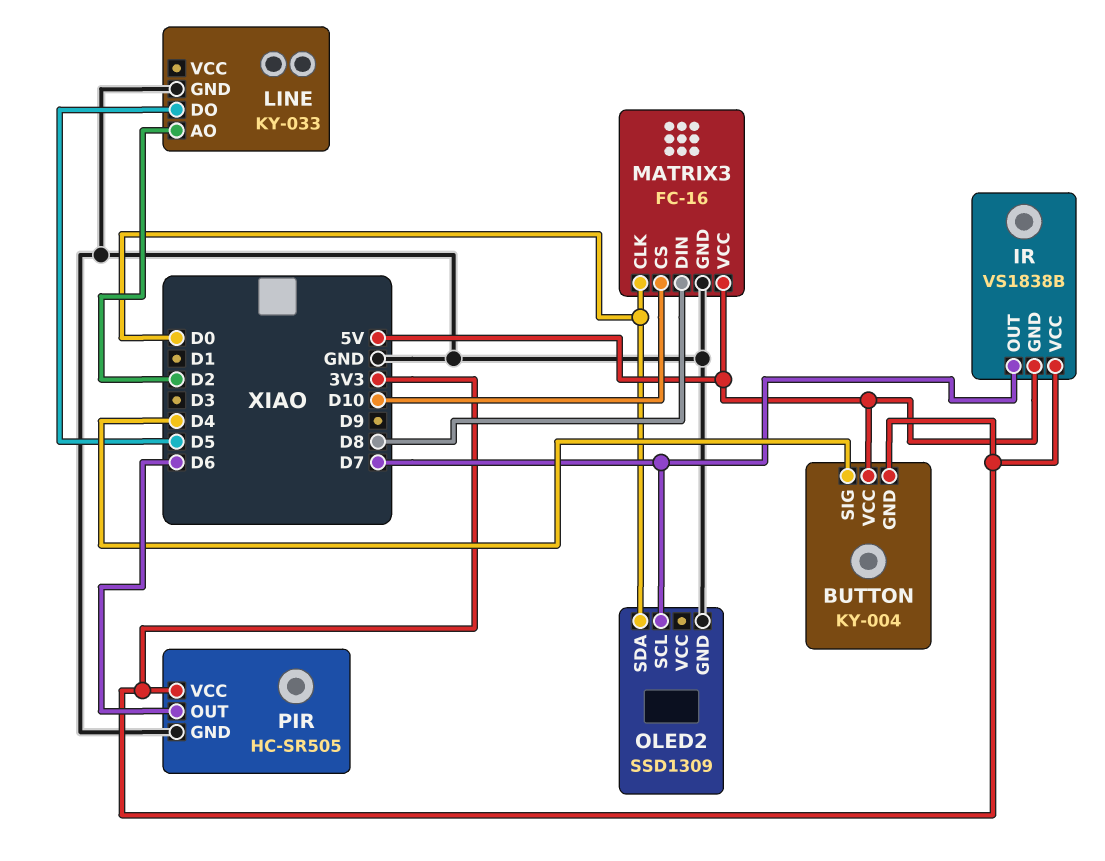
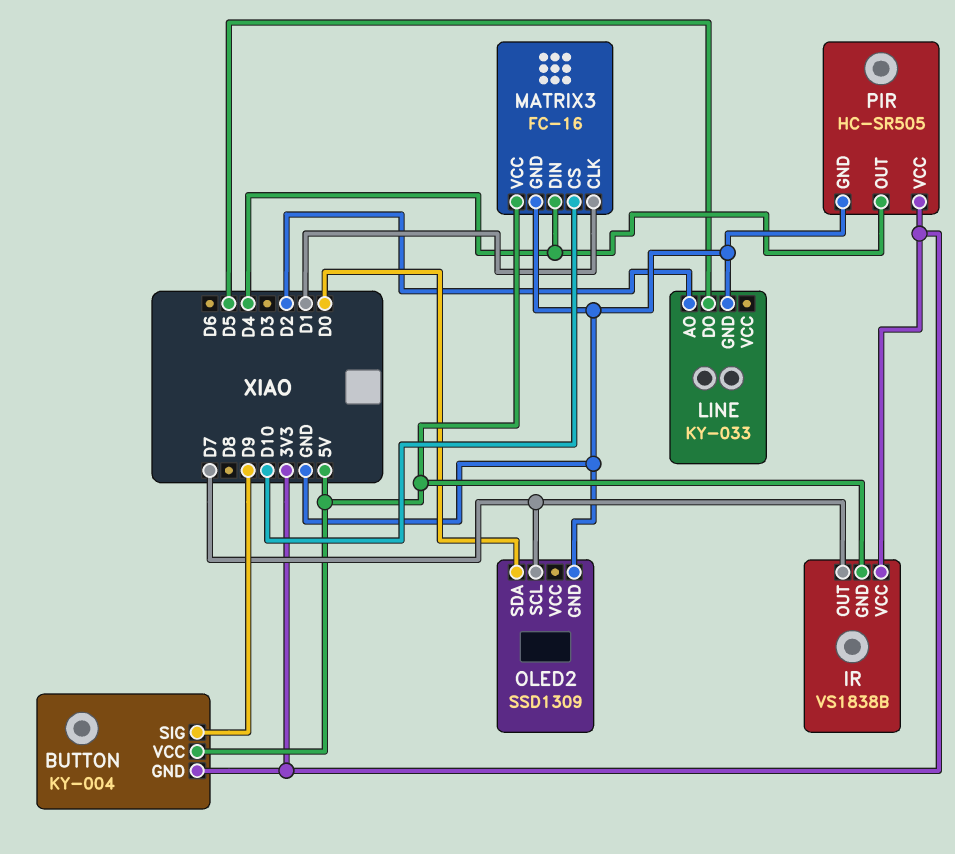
BUTTON pin SIG: D4 -> D9
MATRIX3 pin CLK: D0 -> D1
MATRIX3 pin DIN: D8 -> D4
PIR pin OUT: D6 -> D4

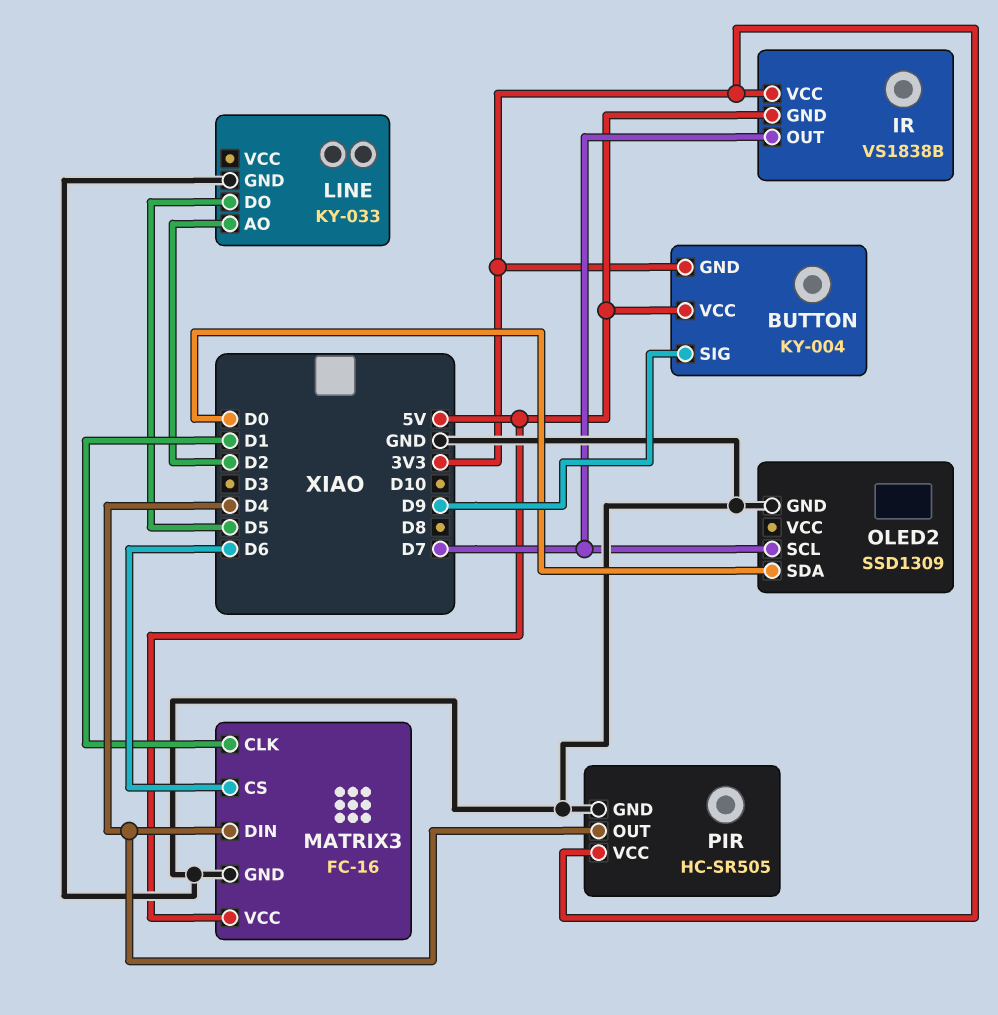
MATRIX3 pin CS: D10 -> D6

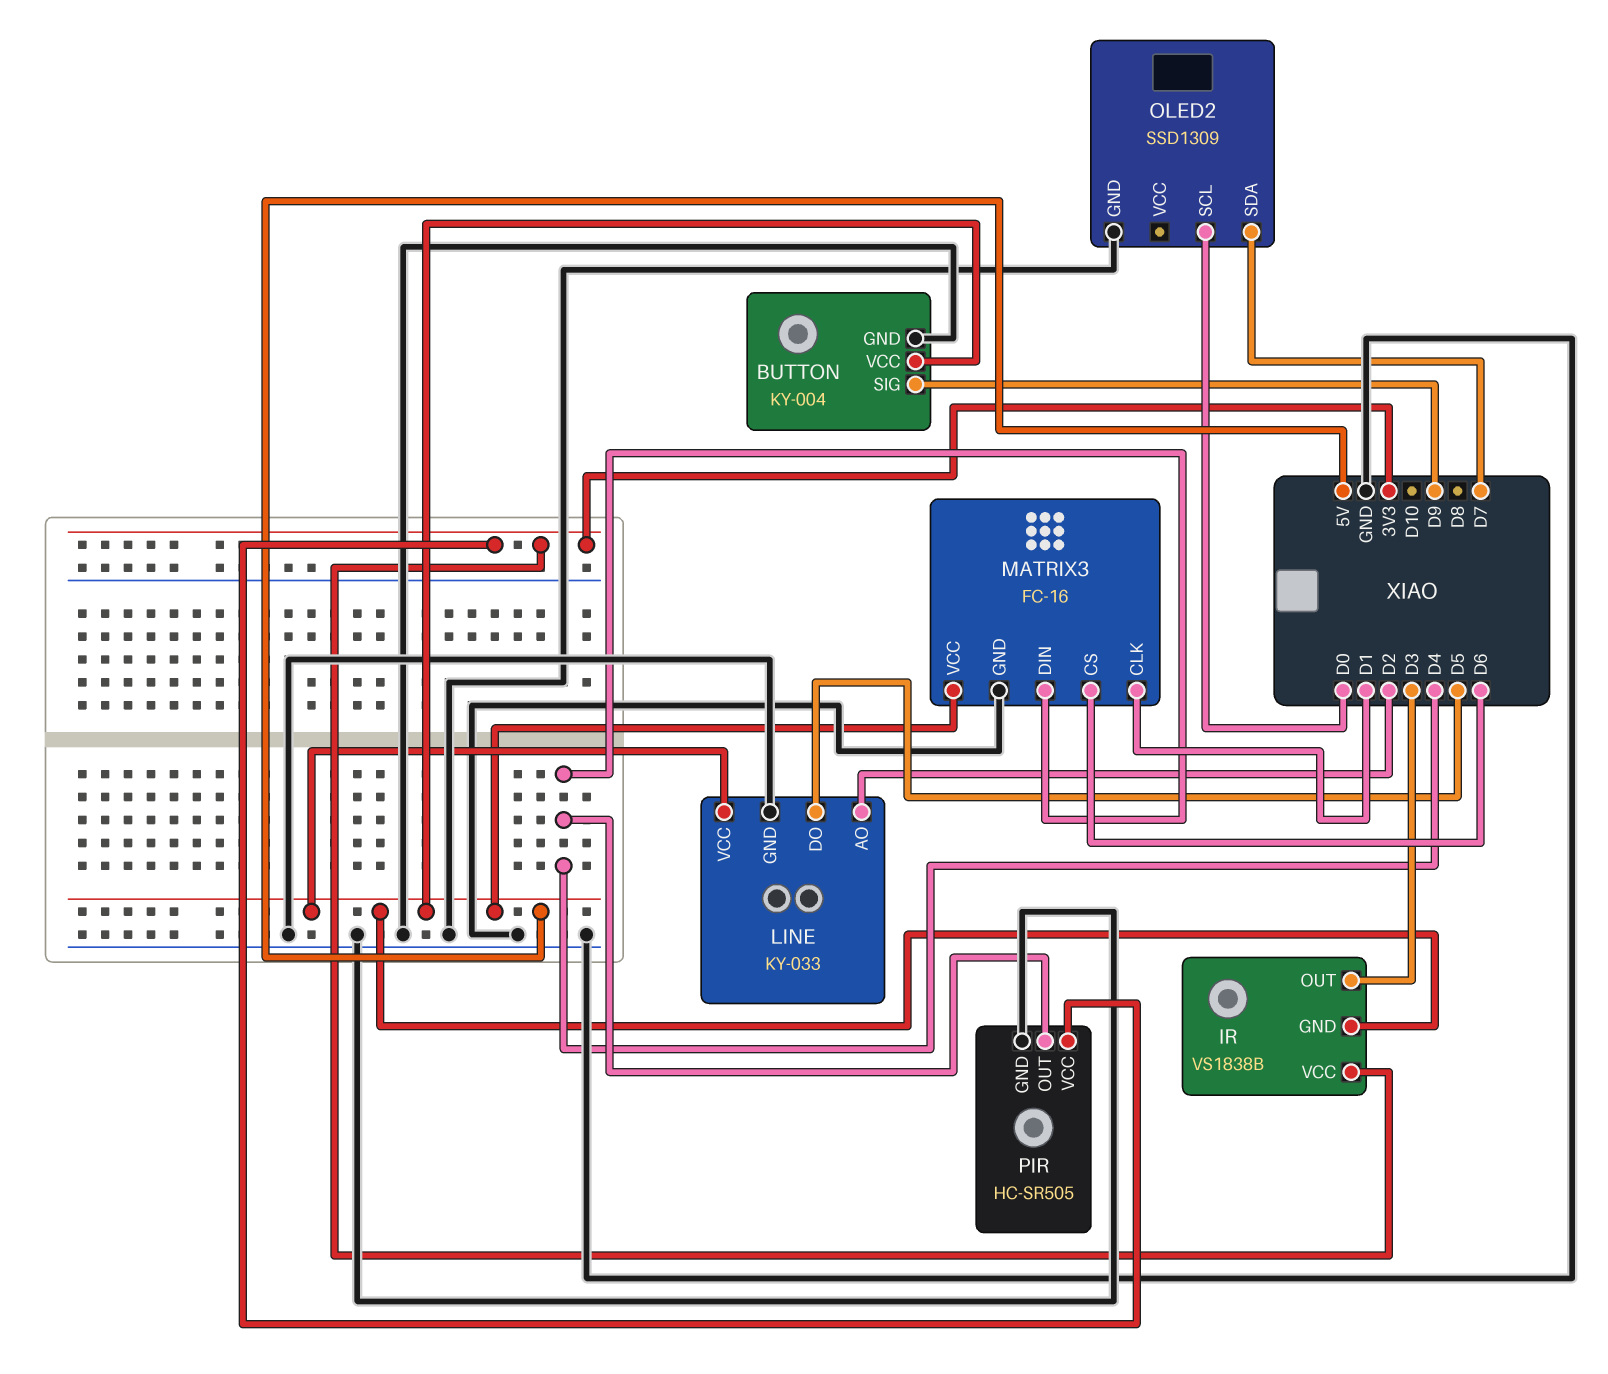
BUTTON pin GND: 3V3 -> GND
IR pin OUT: D7 -> D3
LINE pin VCC: none -> 5V
OLED2 pin SCL: D7 -> D0
OLED2 pin SDA: D0 -> D7

